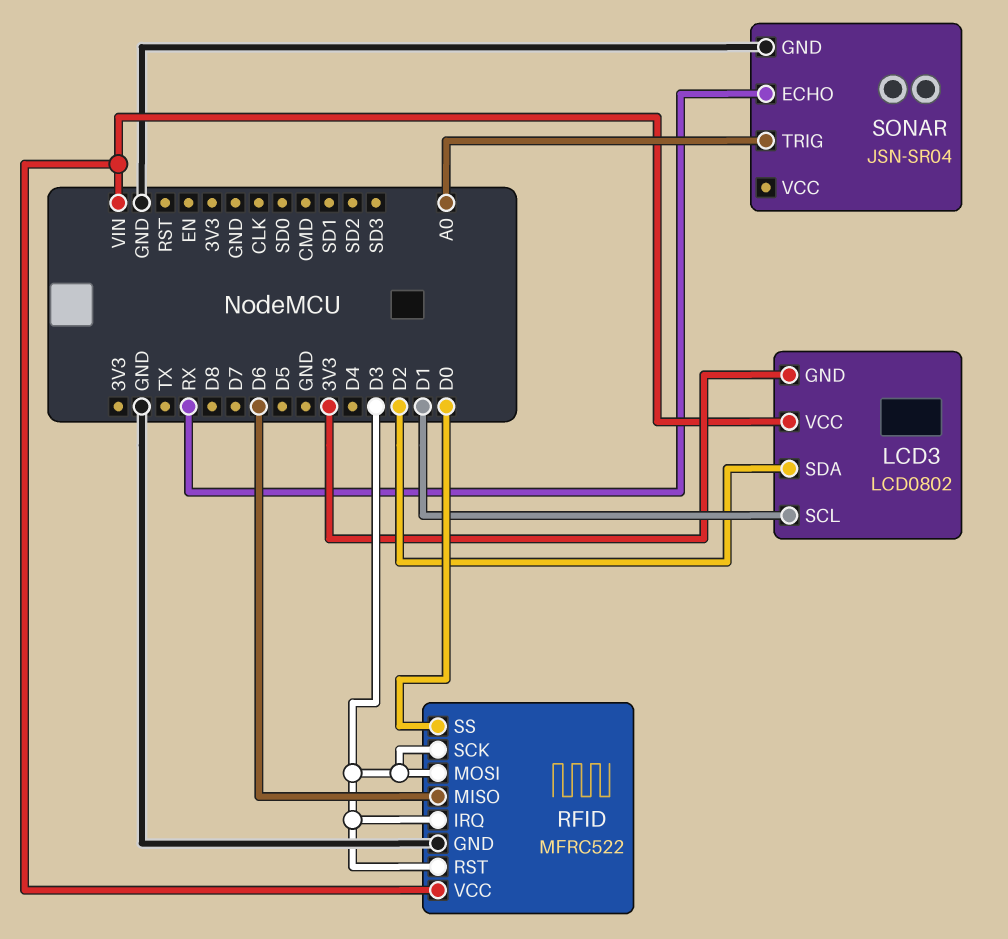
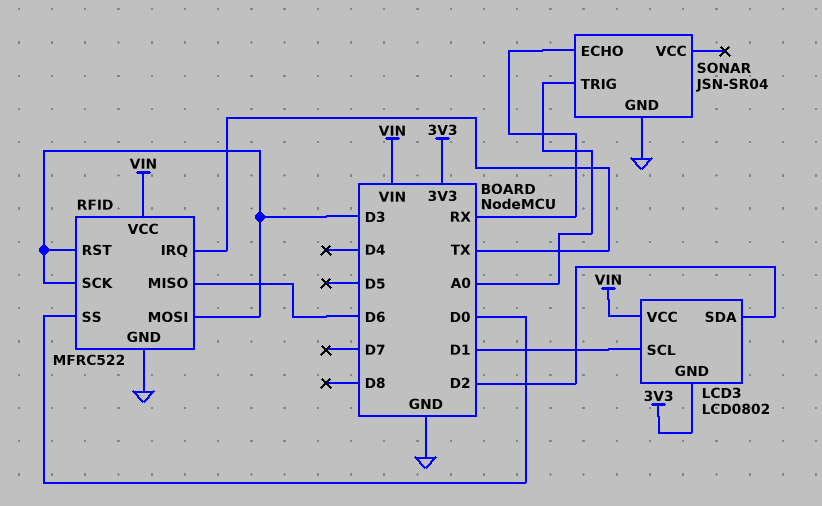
RFID pin IRQ: D3 -> TX

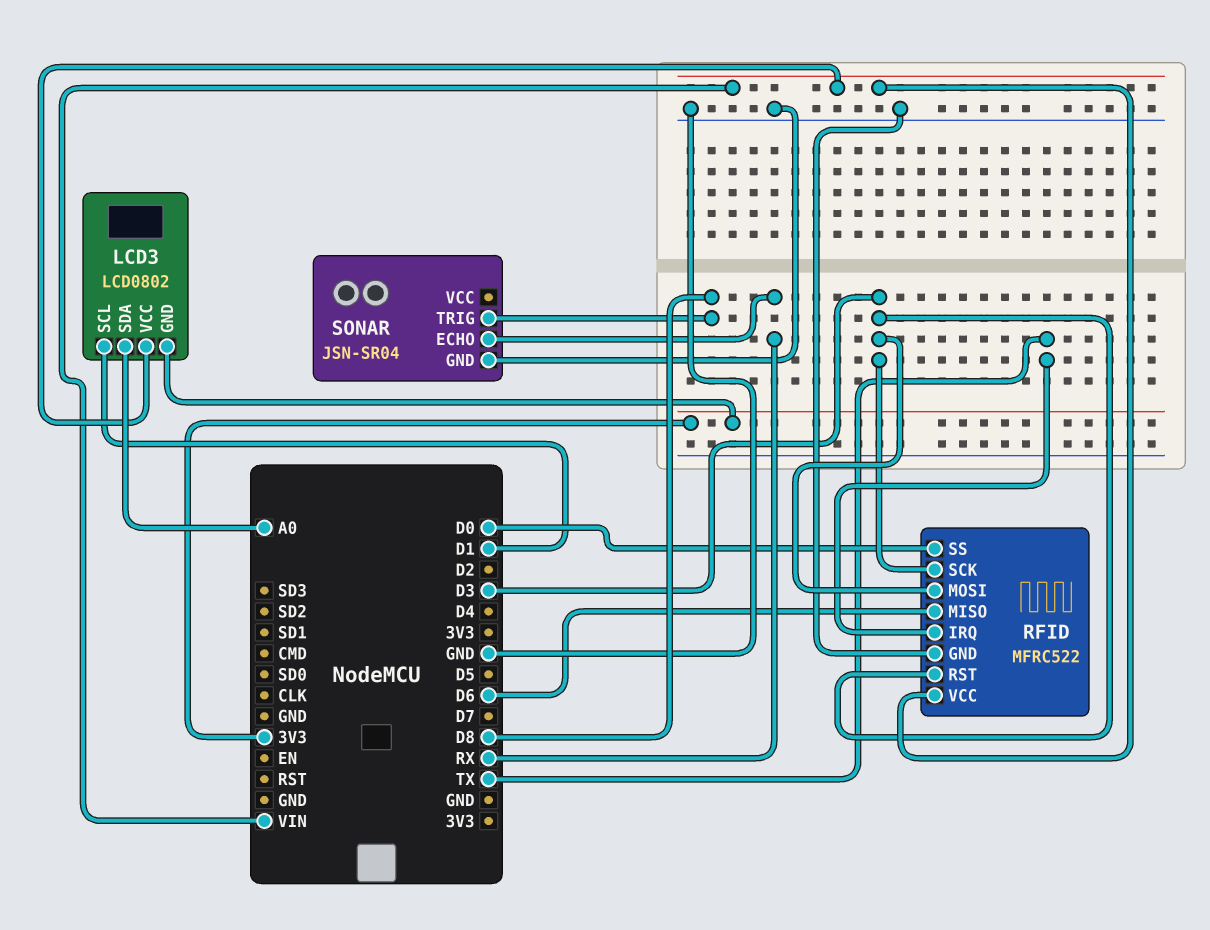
LCD3 pin SDA: D2 -> A0
SONAR pin TRIG: A0 -> D8

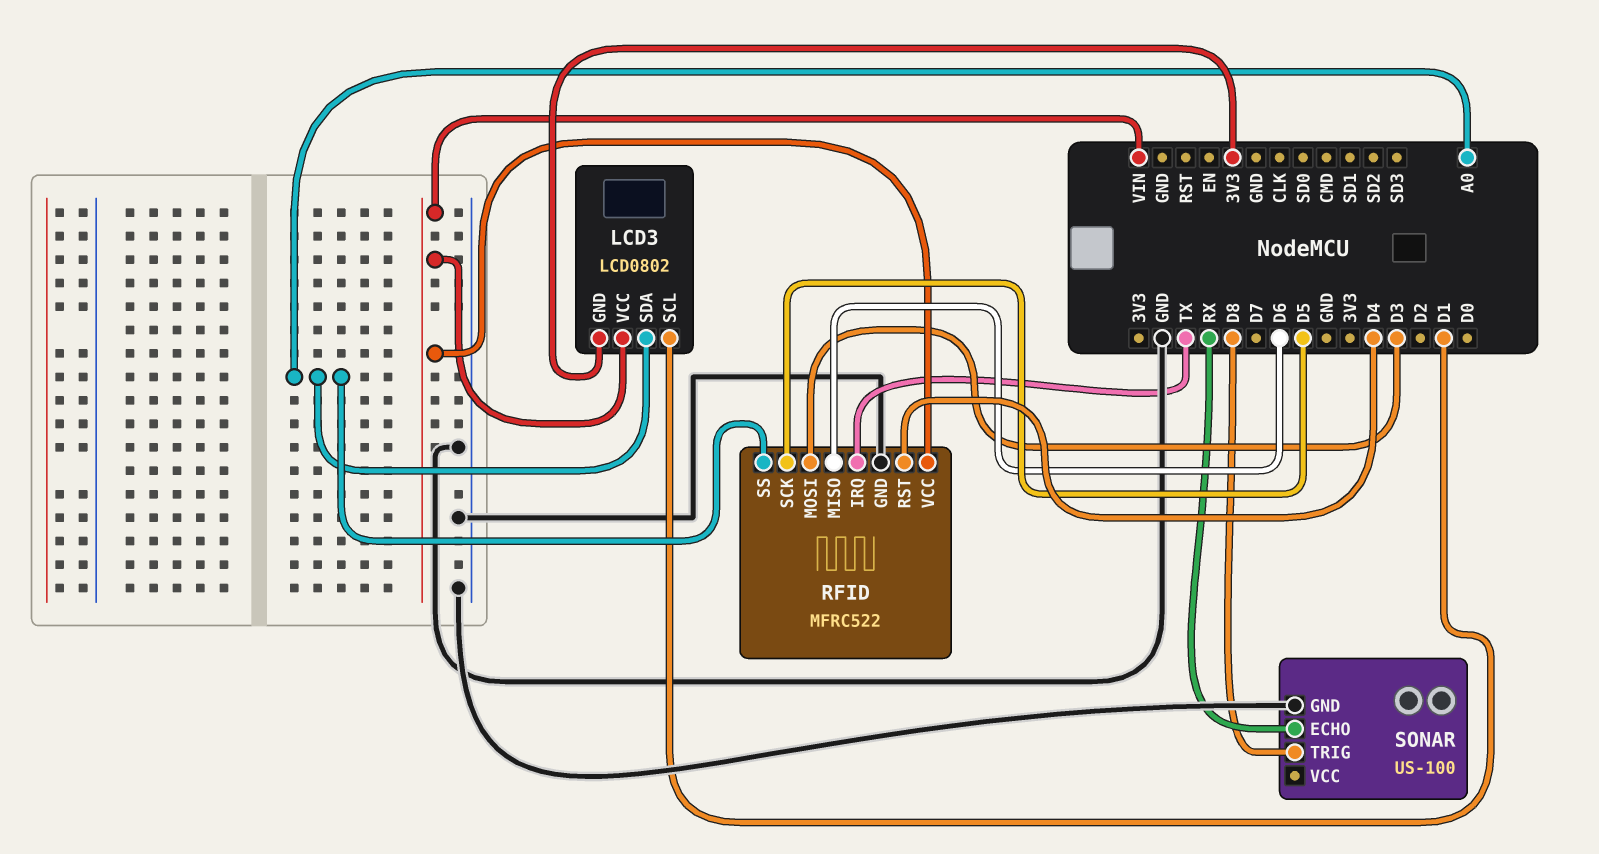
RFID pin RST: D3 -> D4
RFID pin SCK: D3 -> D5
RFID pin SS: D0 -> A0
SONAR: JSN-SR04 -> US-100

